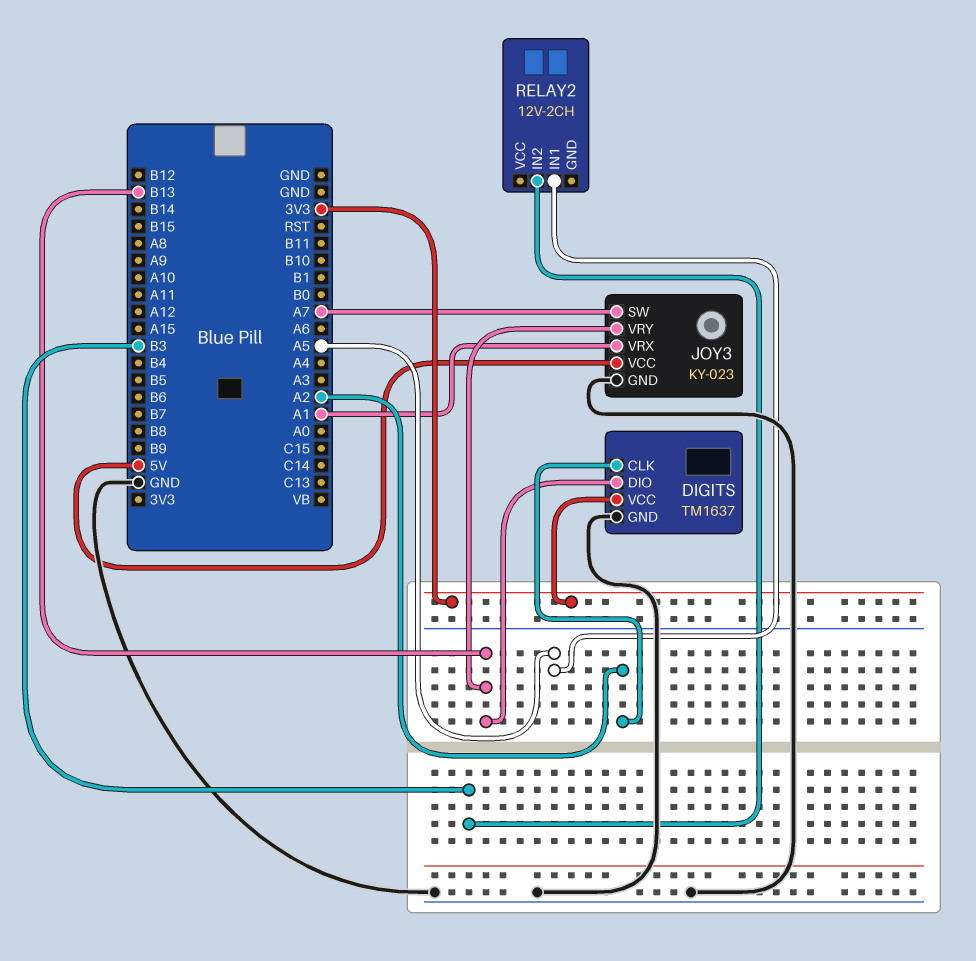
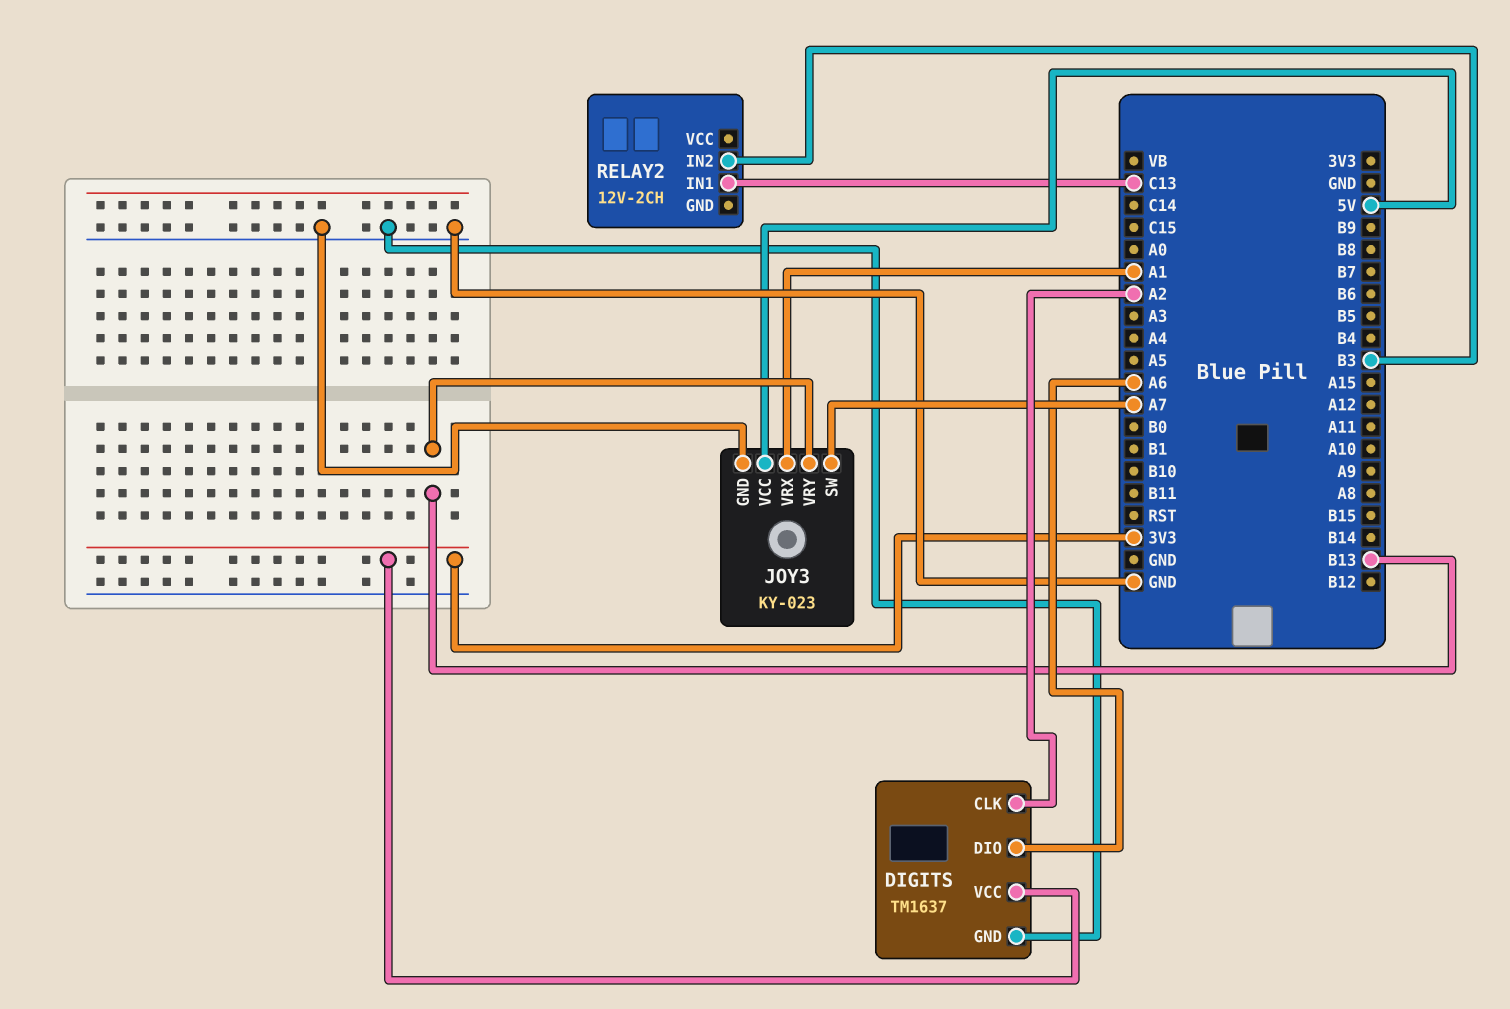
DIGITS pin DIO: B13 -> A6
RELAY2 pin IN1: A5 -> C13

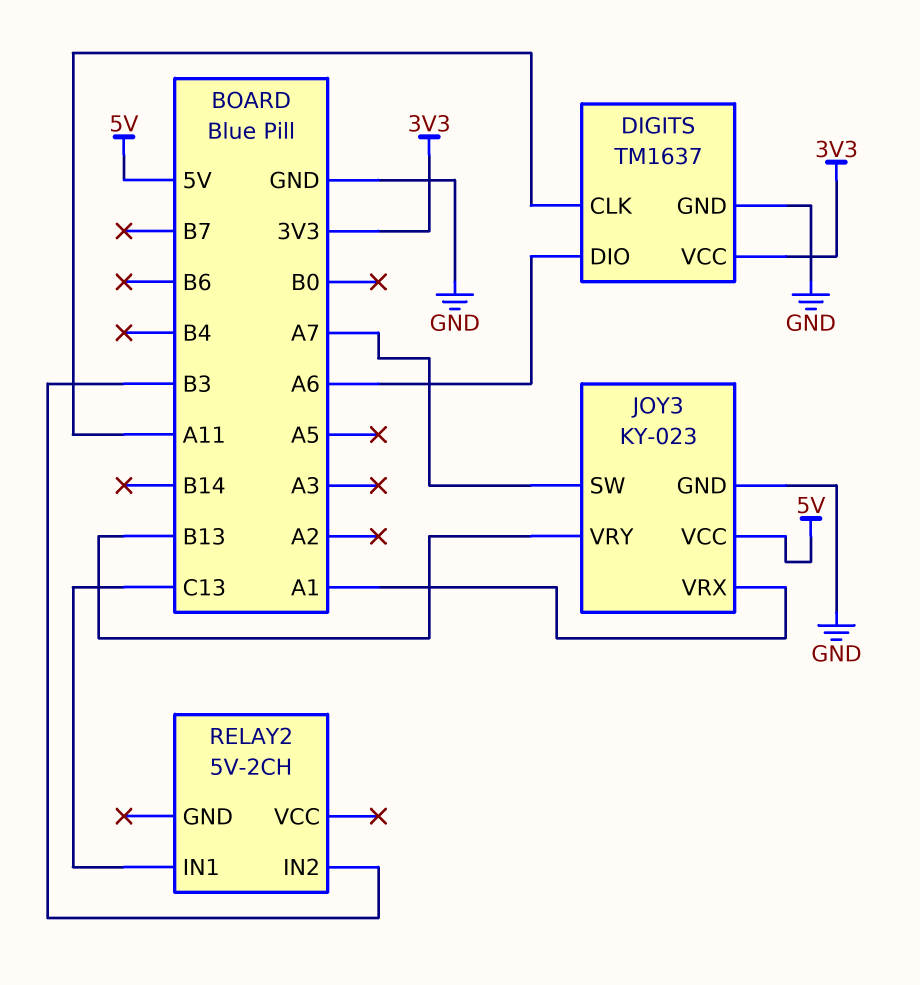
DIGITS pin CLK: A2 -> A11
RELAY2: 12V-2CH -> 5V-2CH

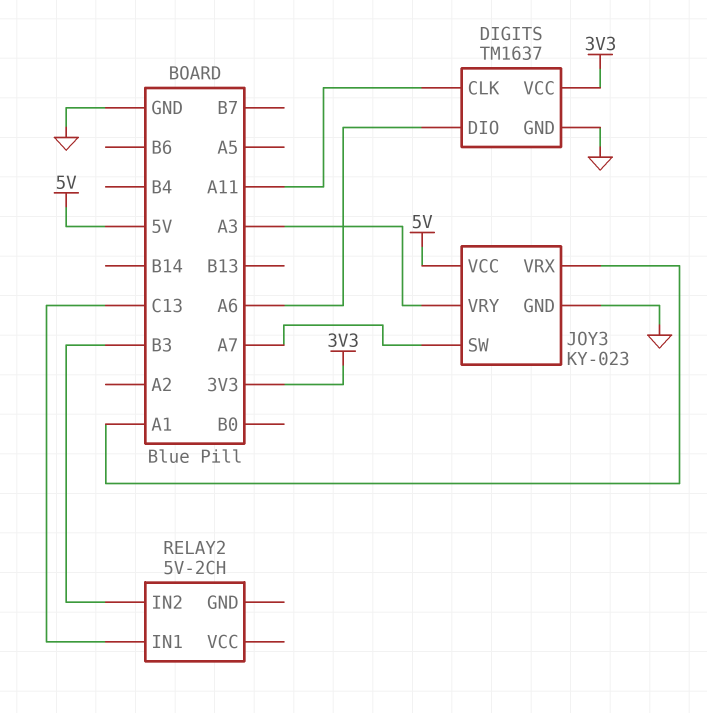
JOY3 pin VRY: B13 -> A3

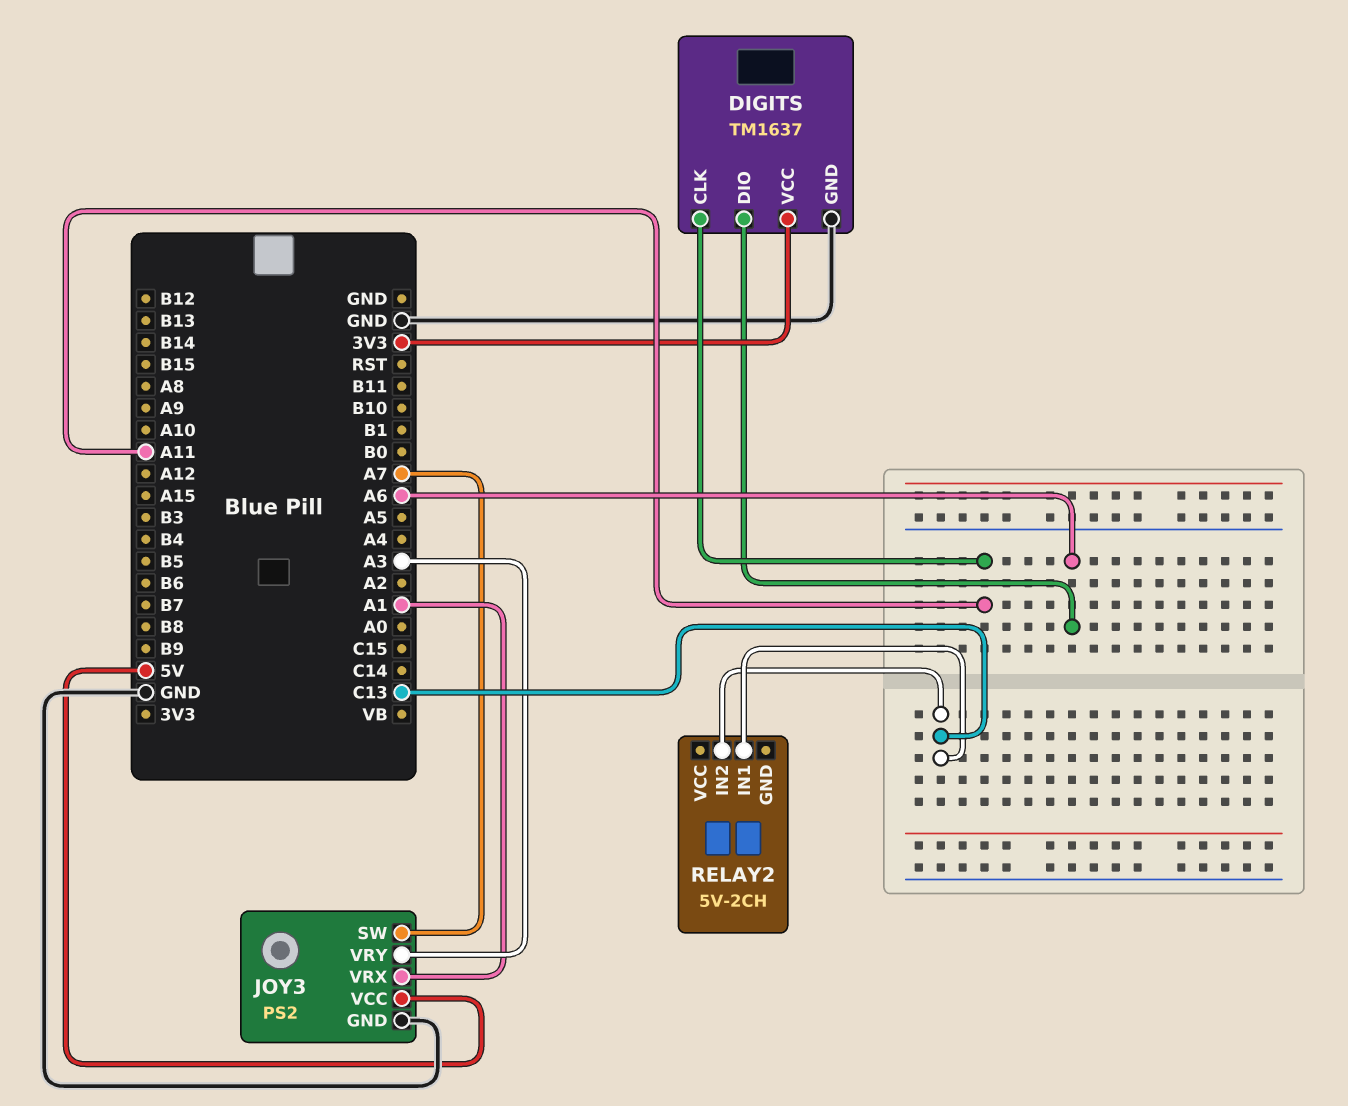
JOY3: KY-023 -> PS2
RELAY2 pin IN2: B3 -> C13

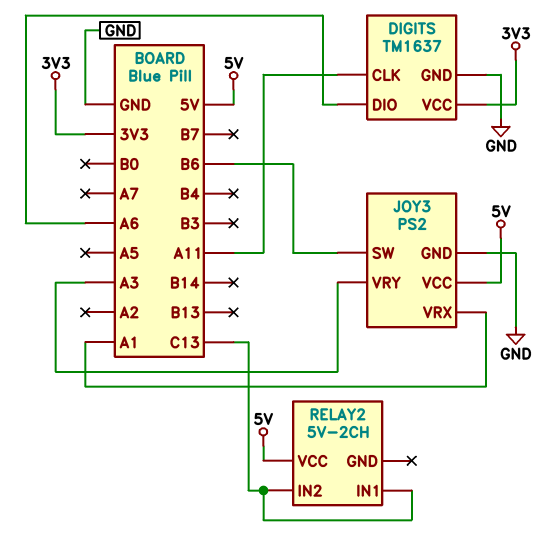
JOY3 pin SW: A7 -> B6
RELAY2 pin VCC: none -> 5V

